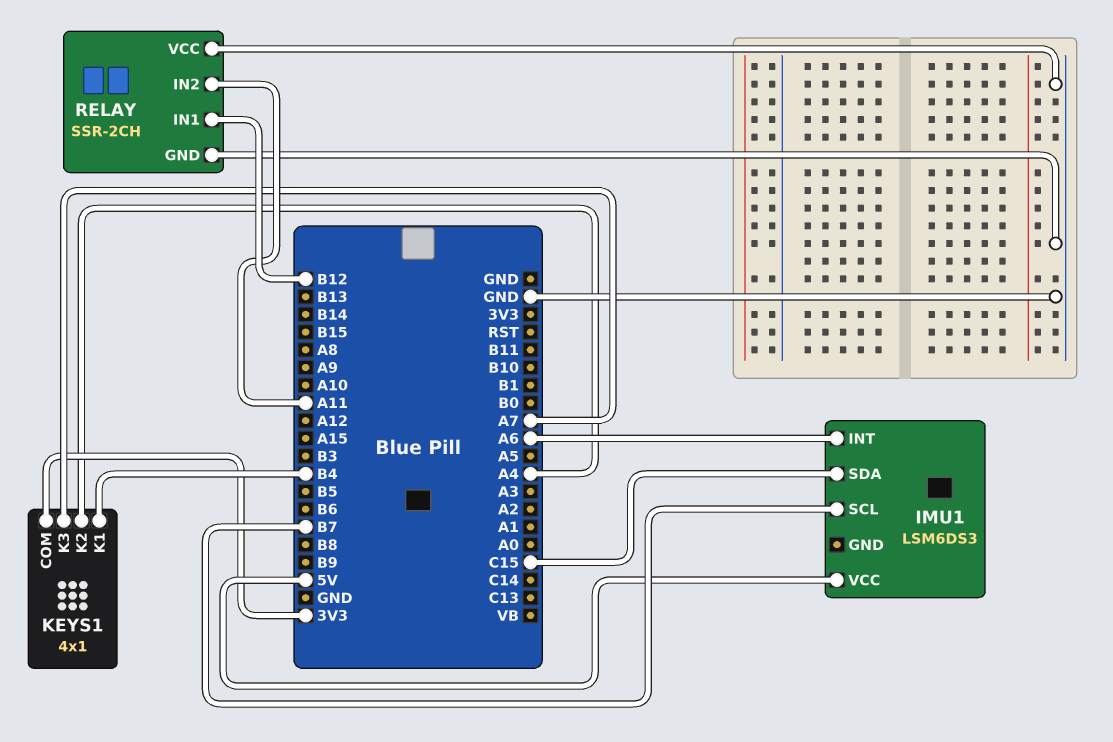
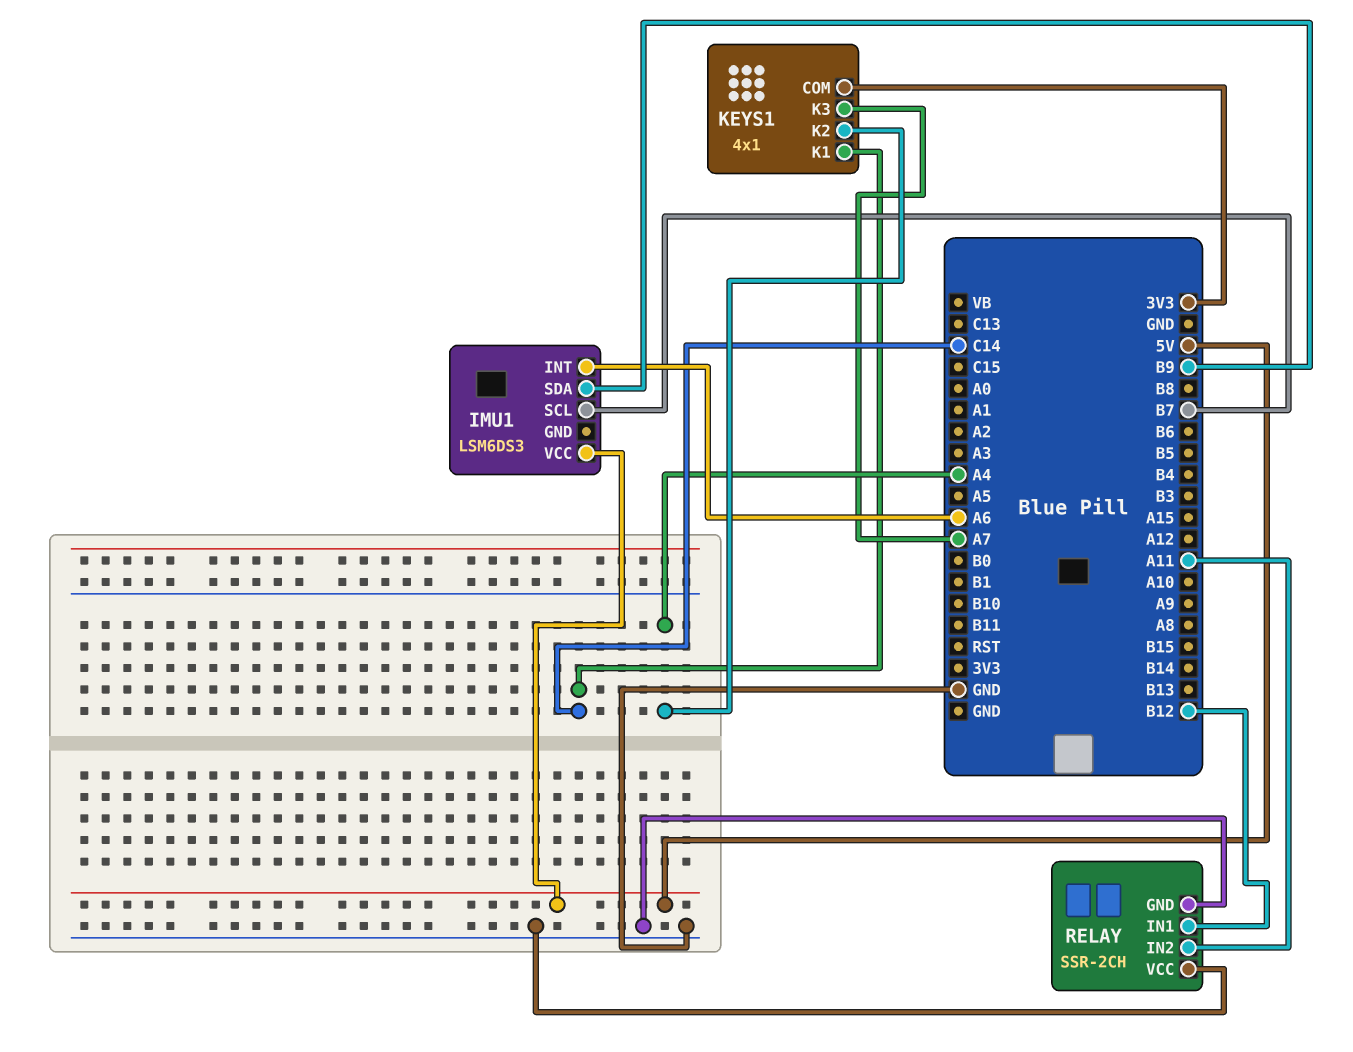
IMU1 pin SDA: C15 -> B9
KEYS1 pin K1: B4 -> C14

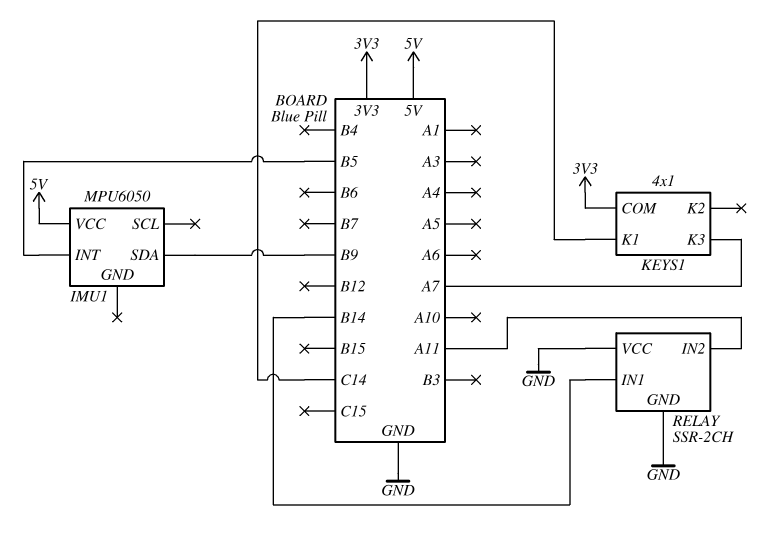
IMU1: LSM6DS3 -> MPU6050
IMU1 pin INT: A6 -> B5
IMU1 pin SCL: B7 -> none
KEYS1 pin K2: A4 -> none
RELAY pin IN1: B12 -> B14

